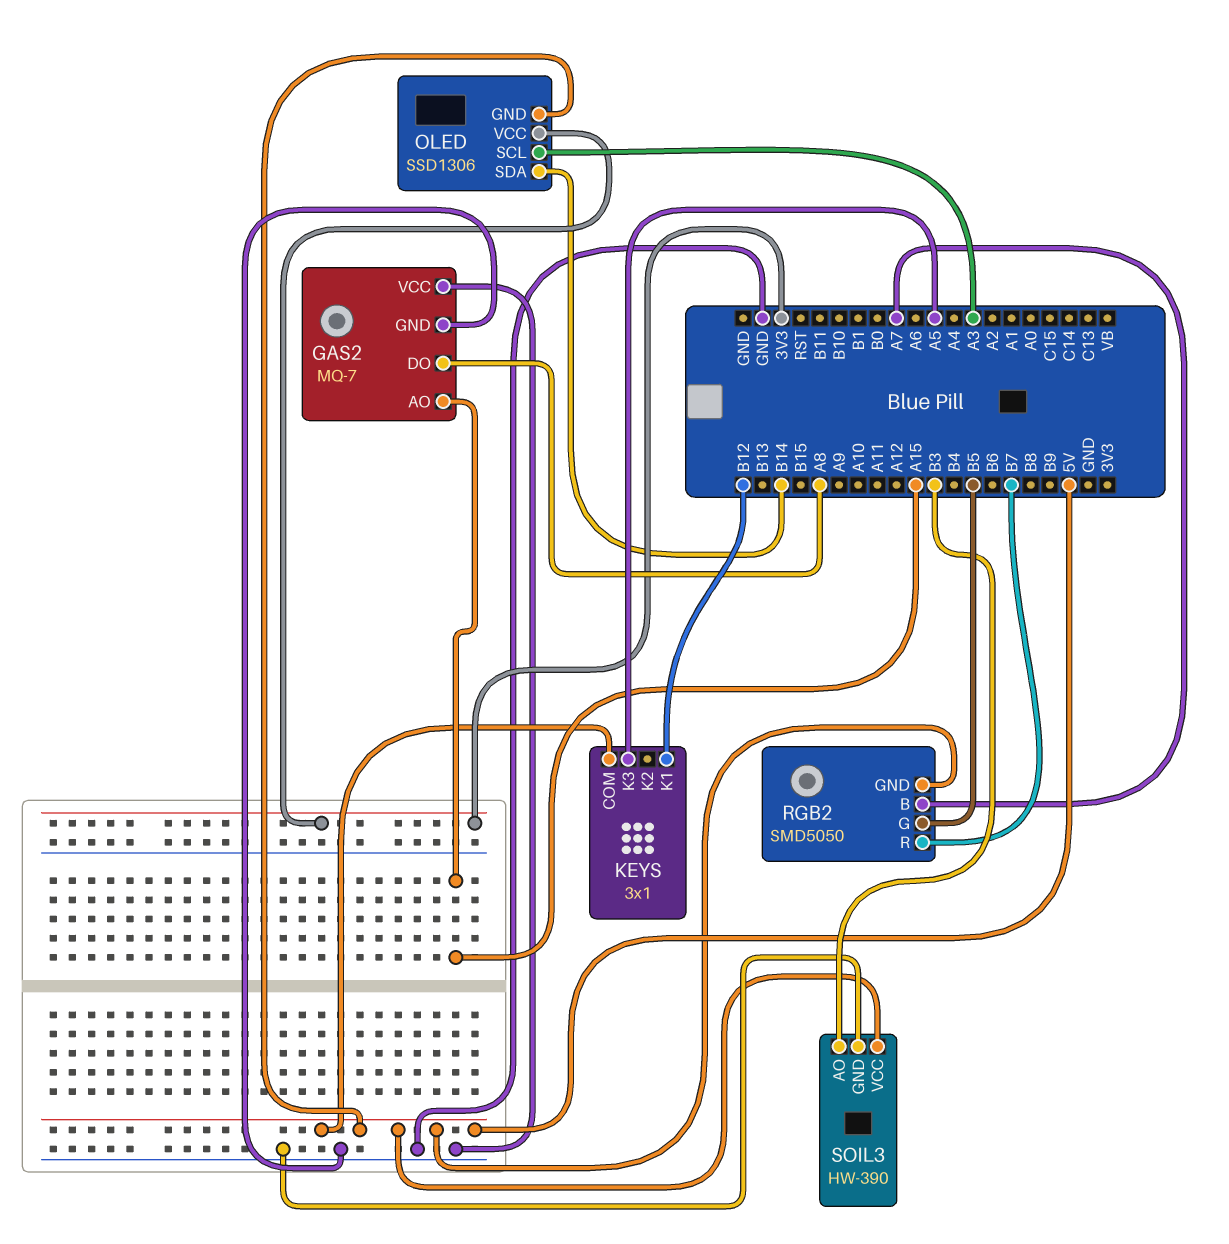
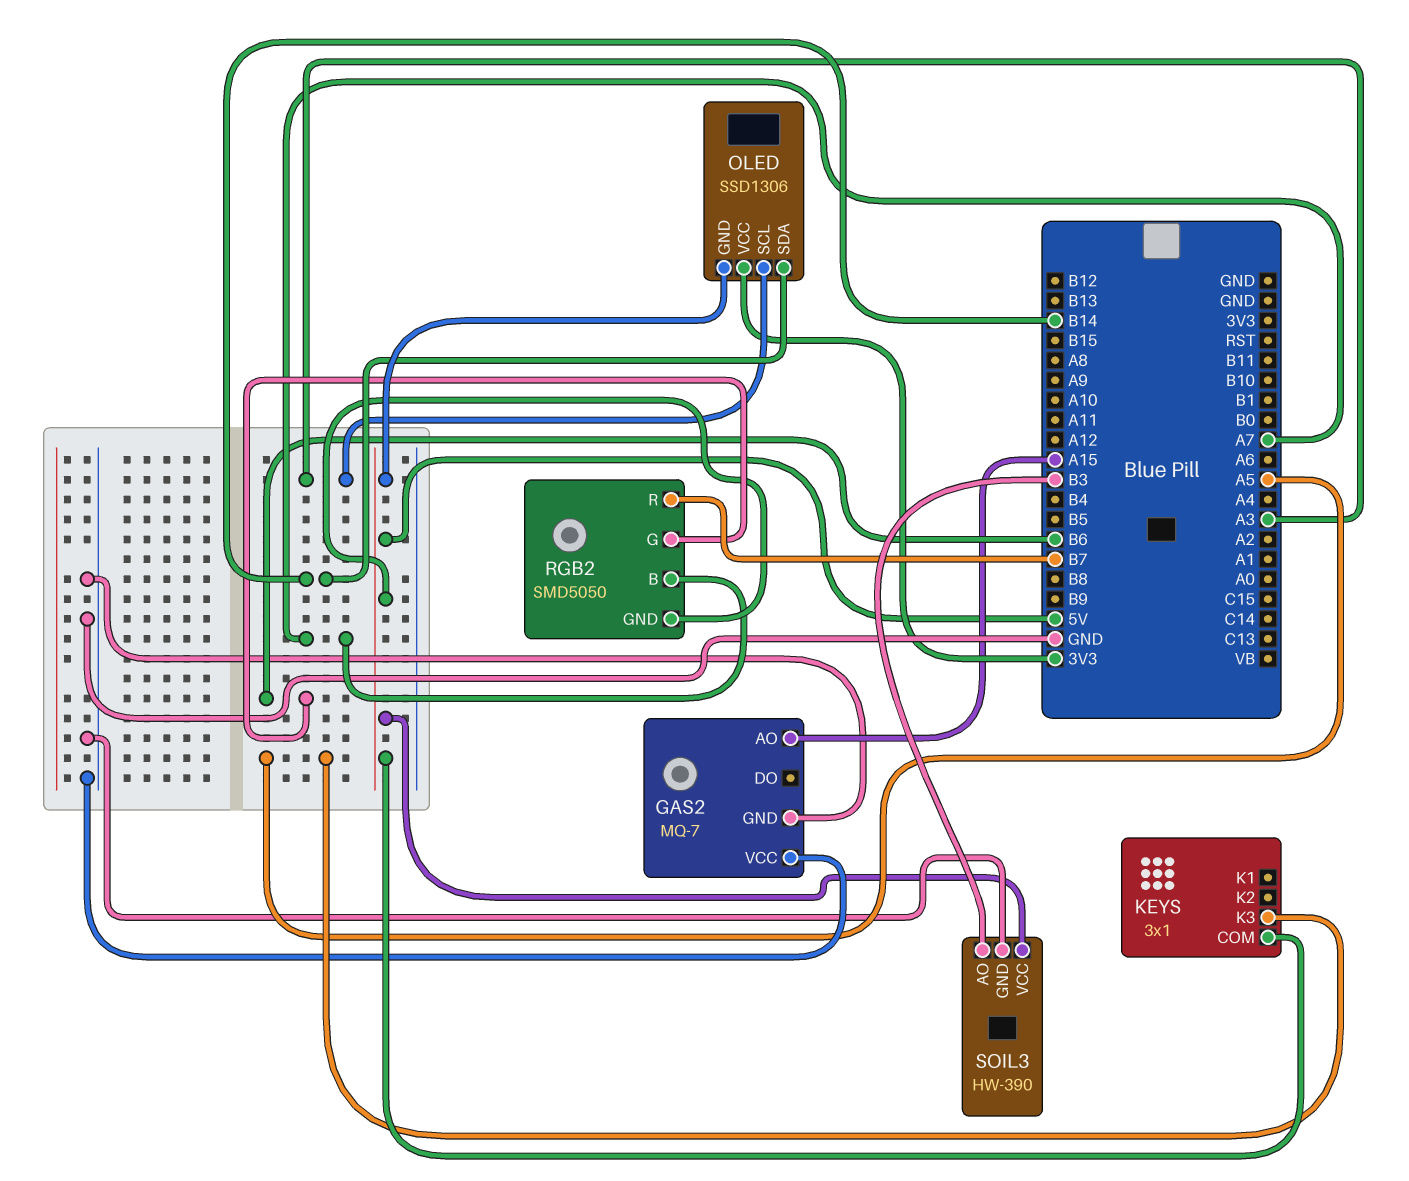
GAS2 pin DO: A8 -> none
KEYS pin K1: B12 -> none
RGB2 pin G: B5 -> B6

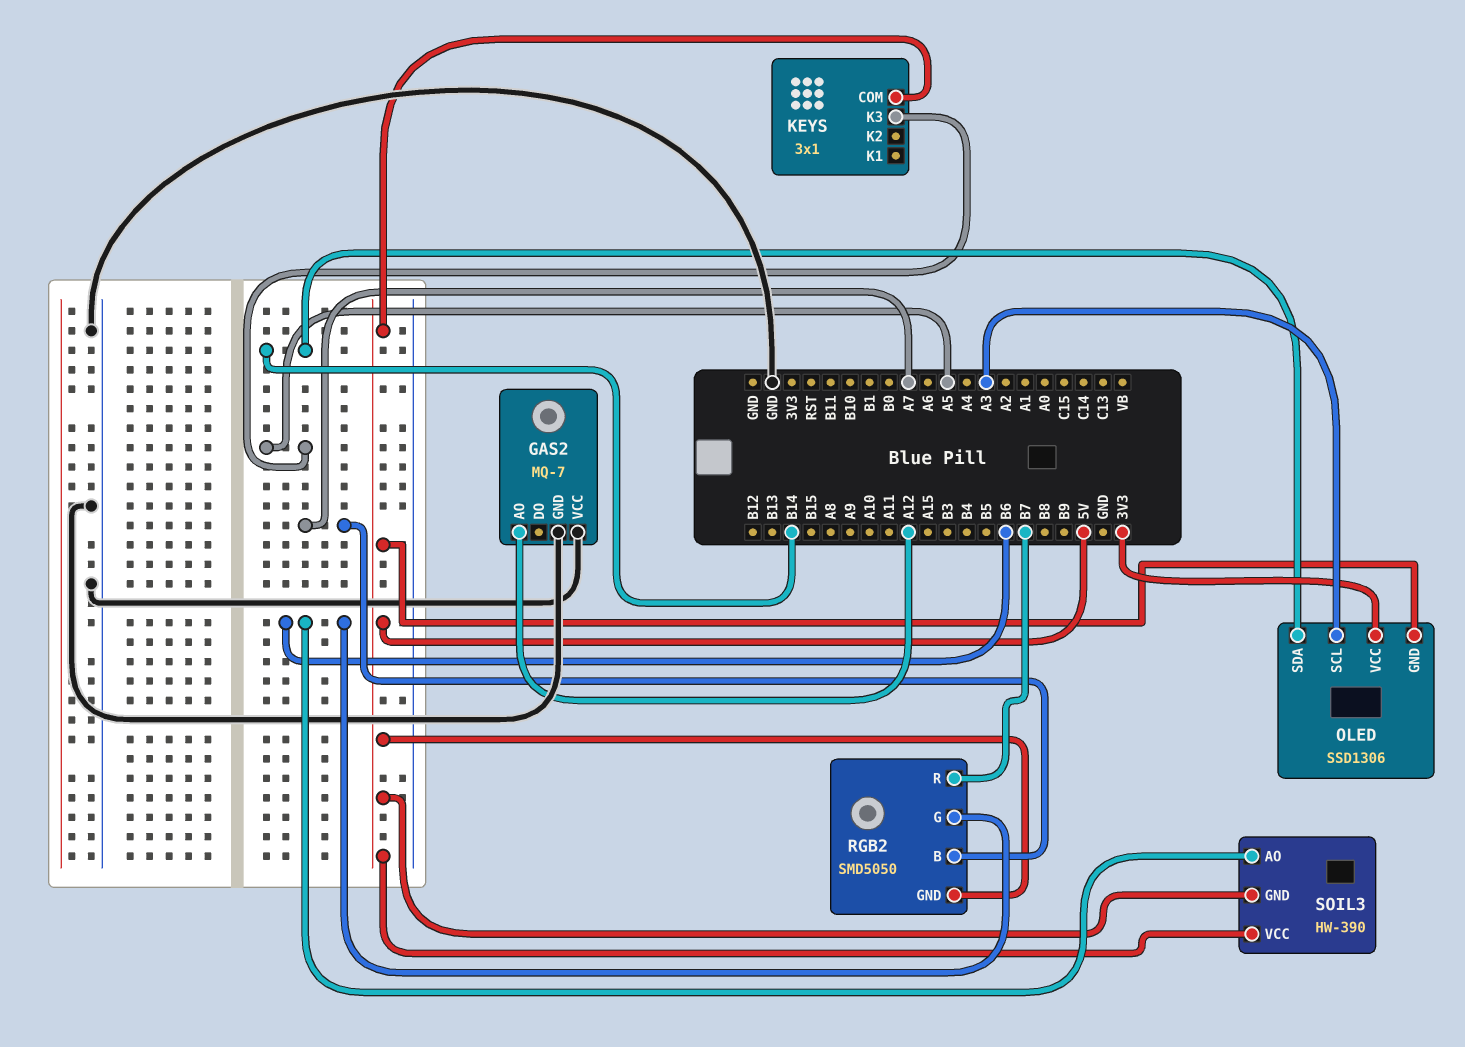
GAS2 pin AO: A15 -> A12
SOIL3 pin AO: B3 -> B6
SOIL3 pin GND: GND -> 5V

